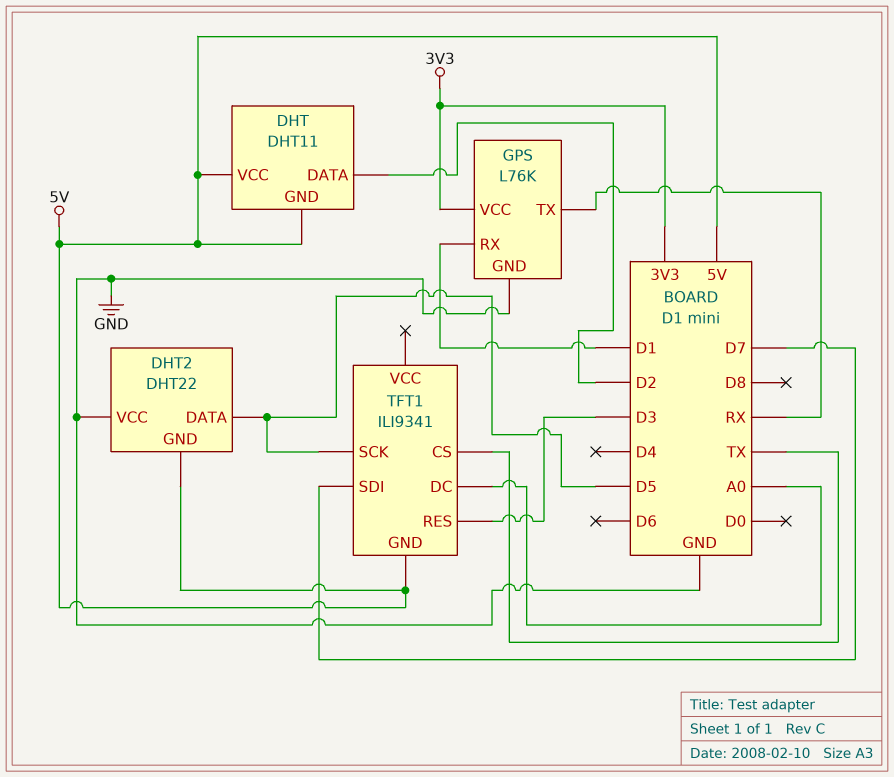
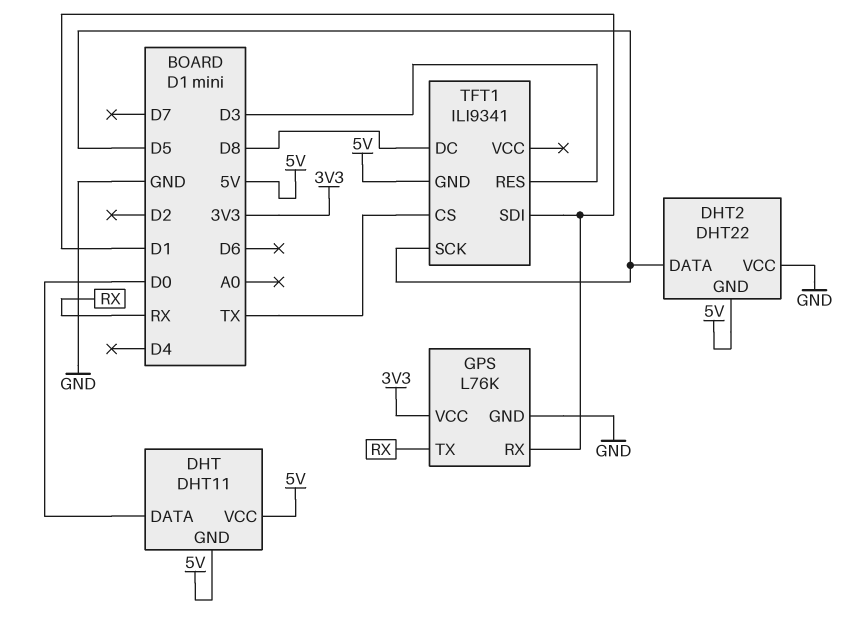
DHT pin DATA: D2 -> D0
TFT1 pin DC: A0 -> D8
TFT1 pin SDI: D7 -> D1

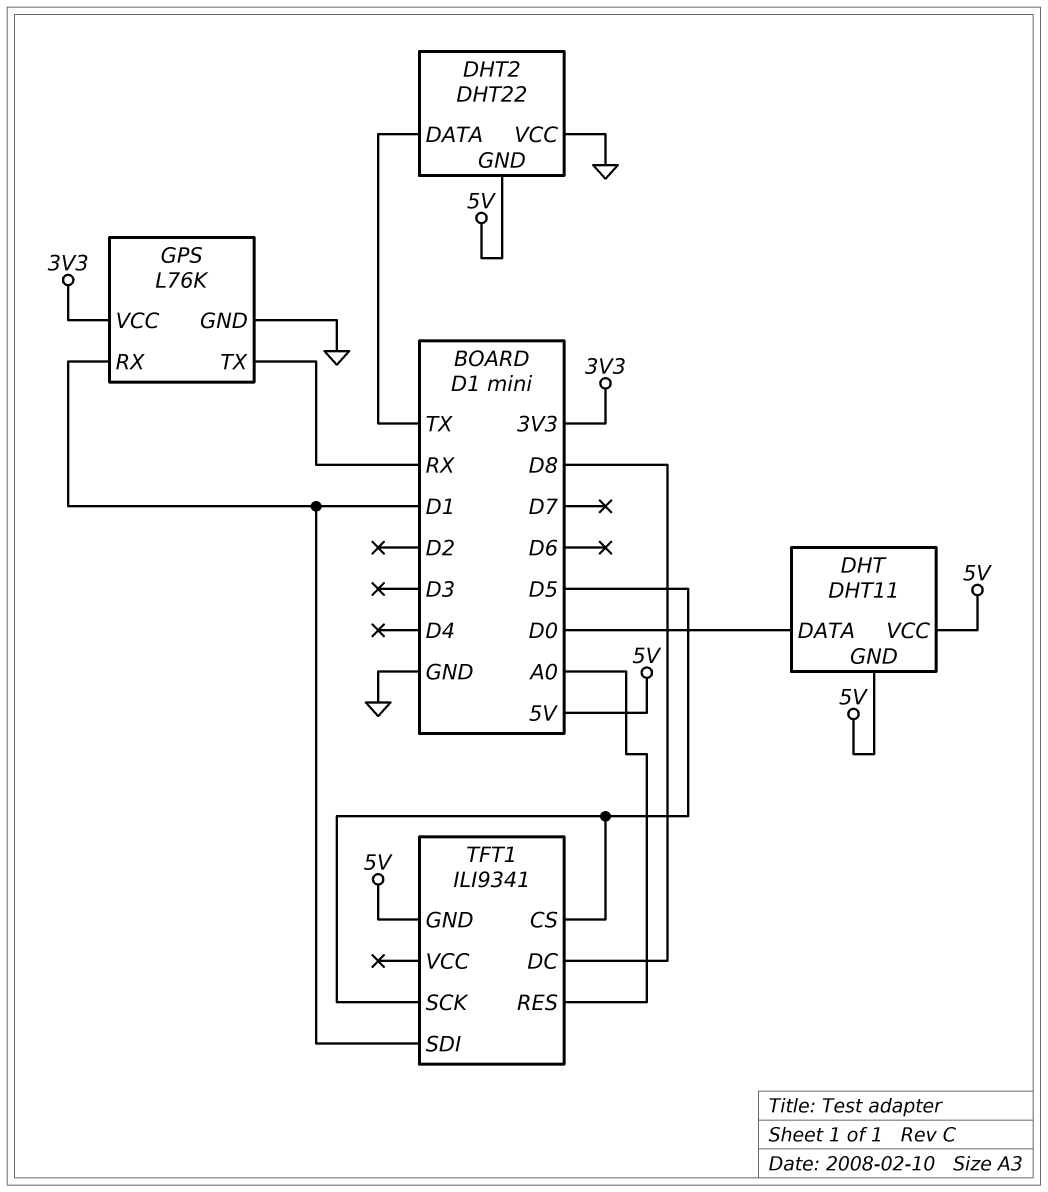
DHT2 pin DATA: D5 -> TX
TFT1 pin CS: TX -> D5
TFT1 pin RES: D3 -> A0

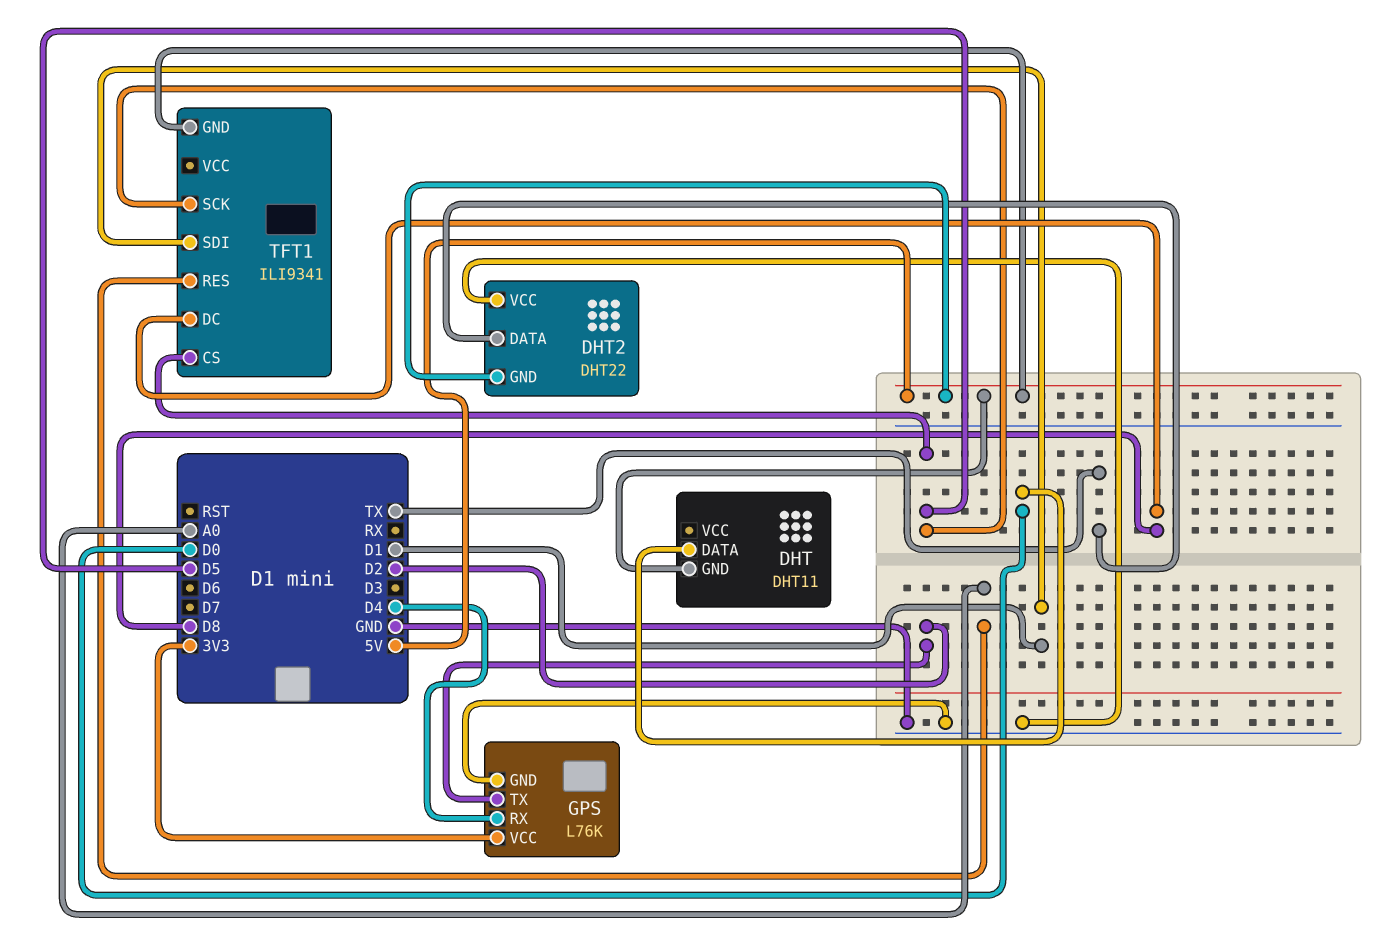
DHT pin VCC: 5V -> none
GPS pin RX: D1 -> D4
GPS pin TX: RX -> D2

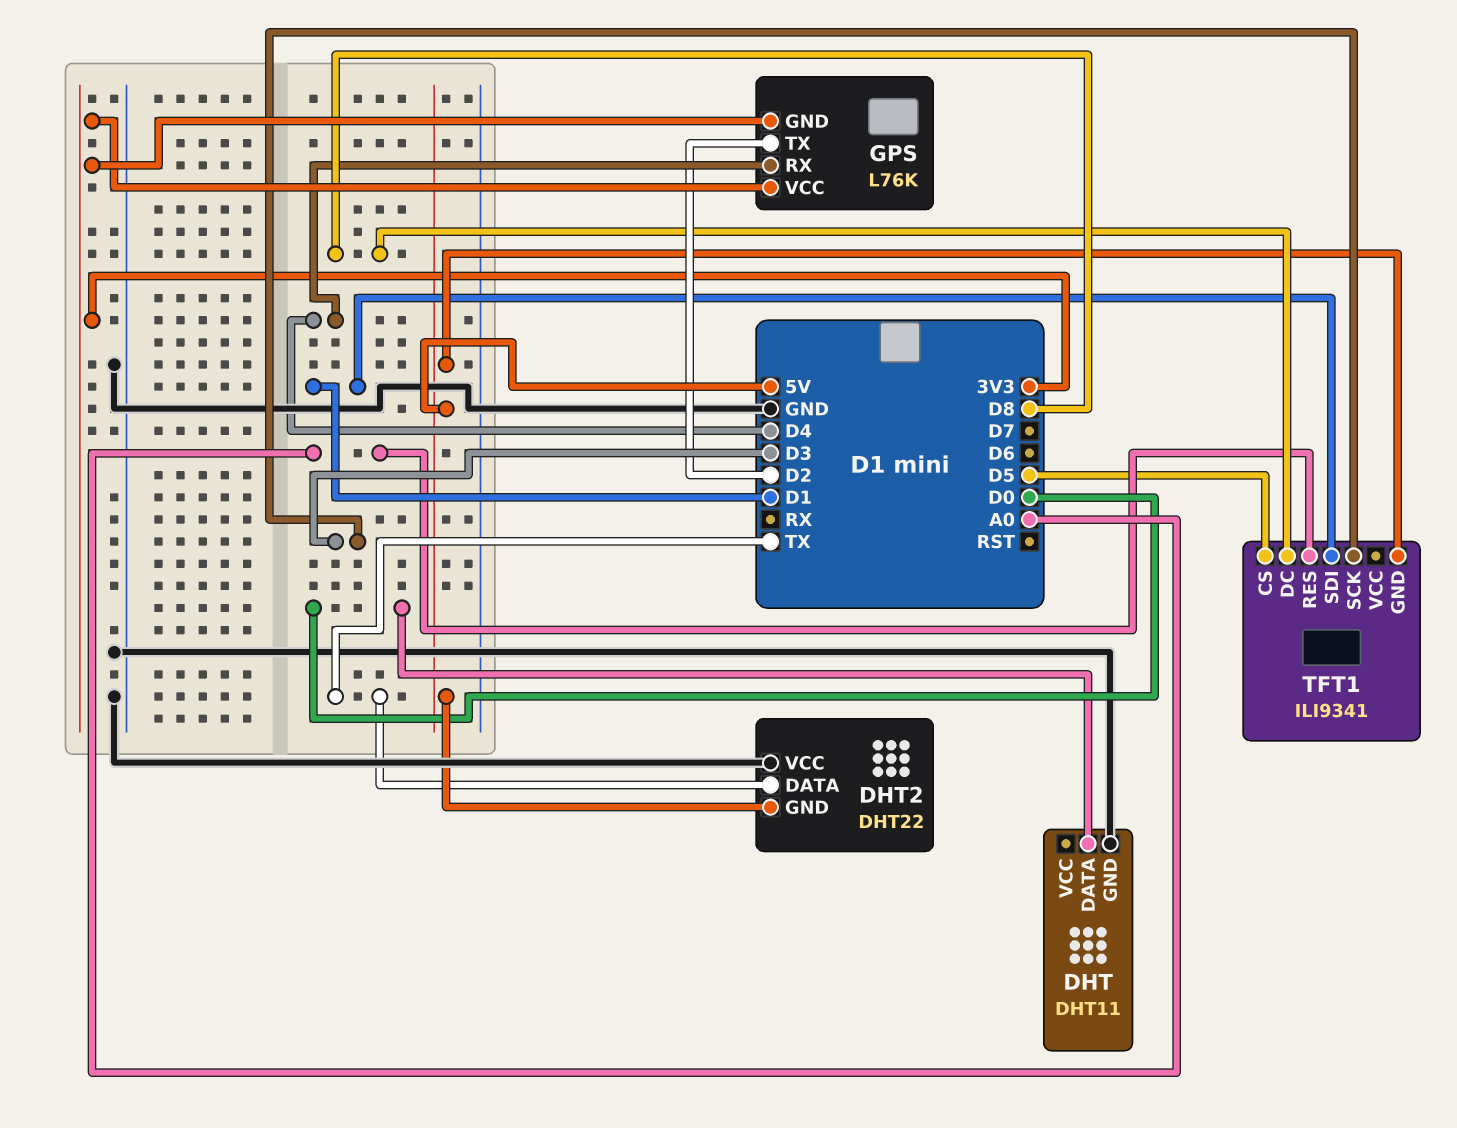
DHT pin GND: 5V -> GND
GPS pin GND: GND -> 3V3
TFT1 pin SCK: D5 -> D3

